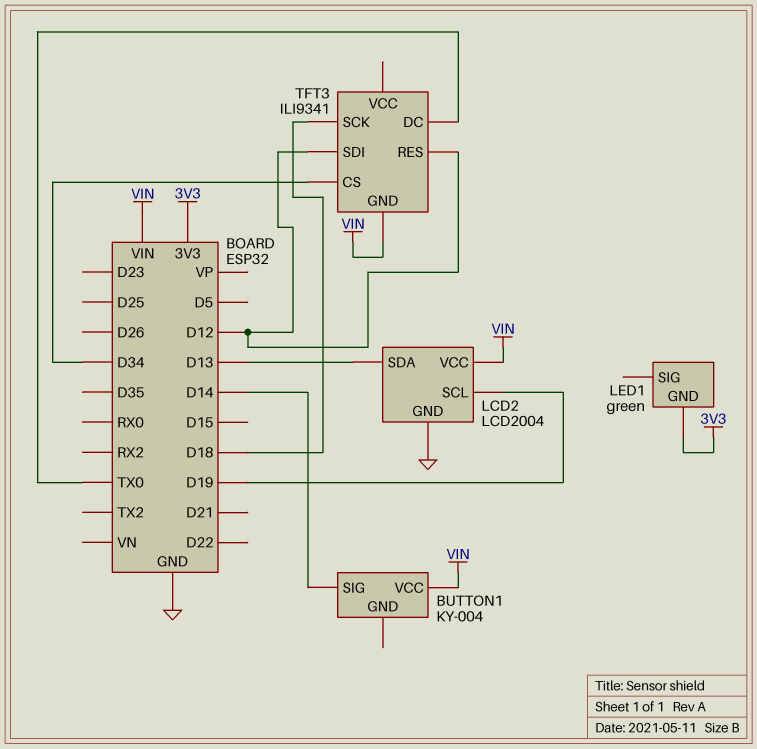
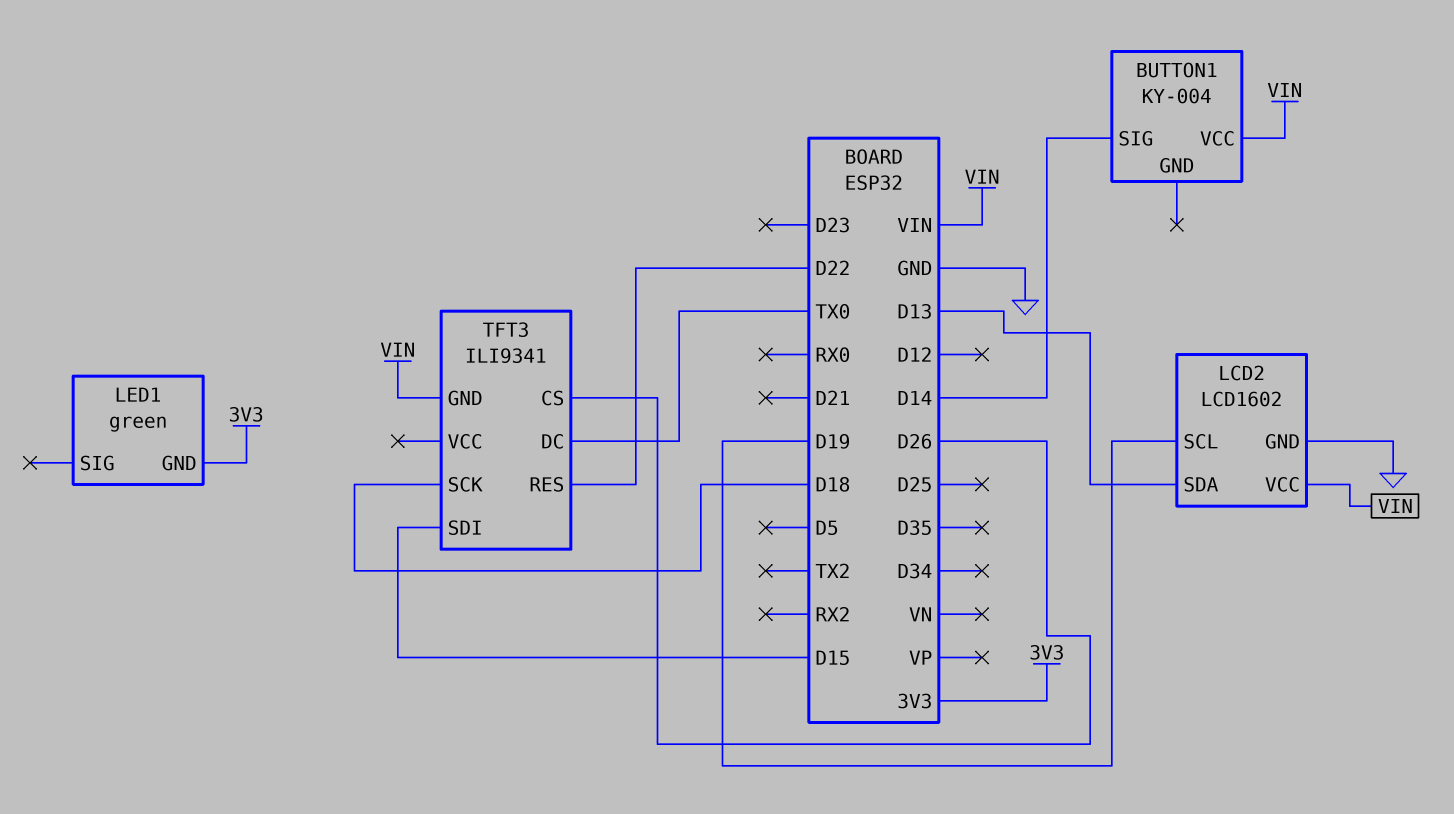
LCD2: LCD2004 -> LCD1602
TFT3 pin CS: D34 -> D26
TFT3 pin RES: D12 -> D22
TFT3 pin SDI: D12 -> D15

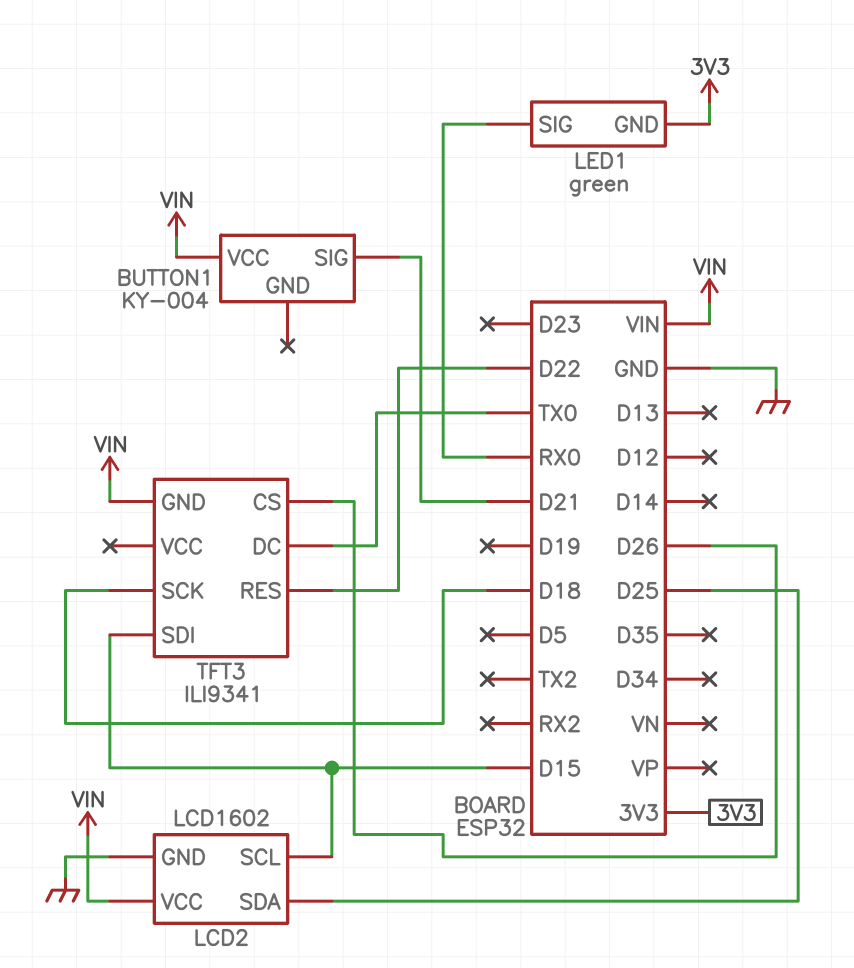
BUTTON1 pin SIG: D14 -> D21
LCD2 pin SCL: D19 -> D15
LCD2 pin SDA: D13 -> D25
LED1 pin SIG: none -> RX0

